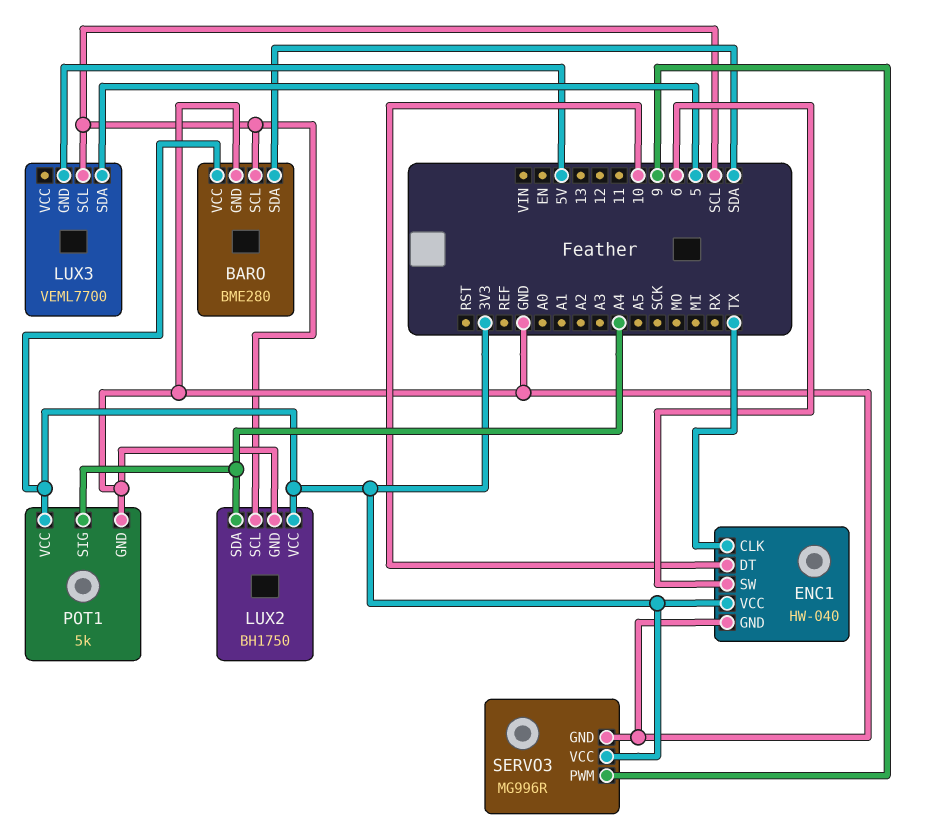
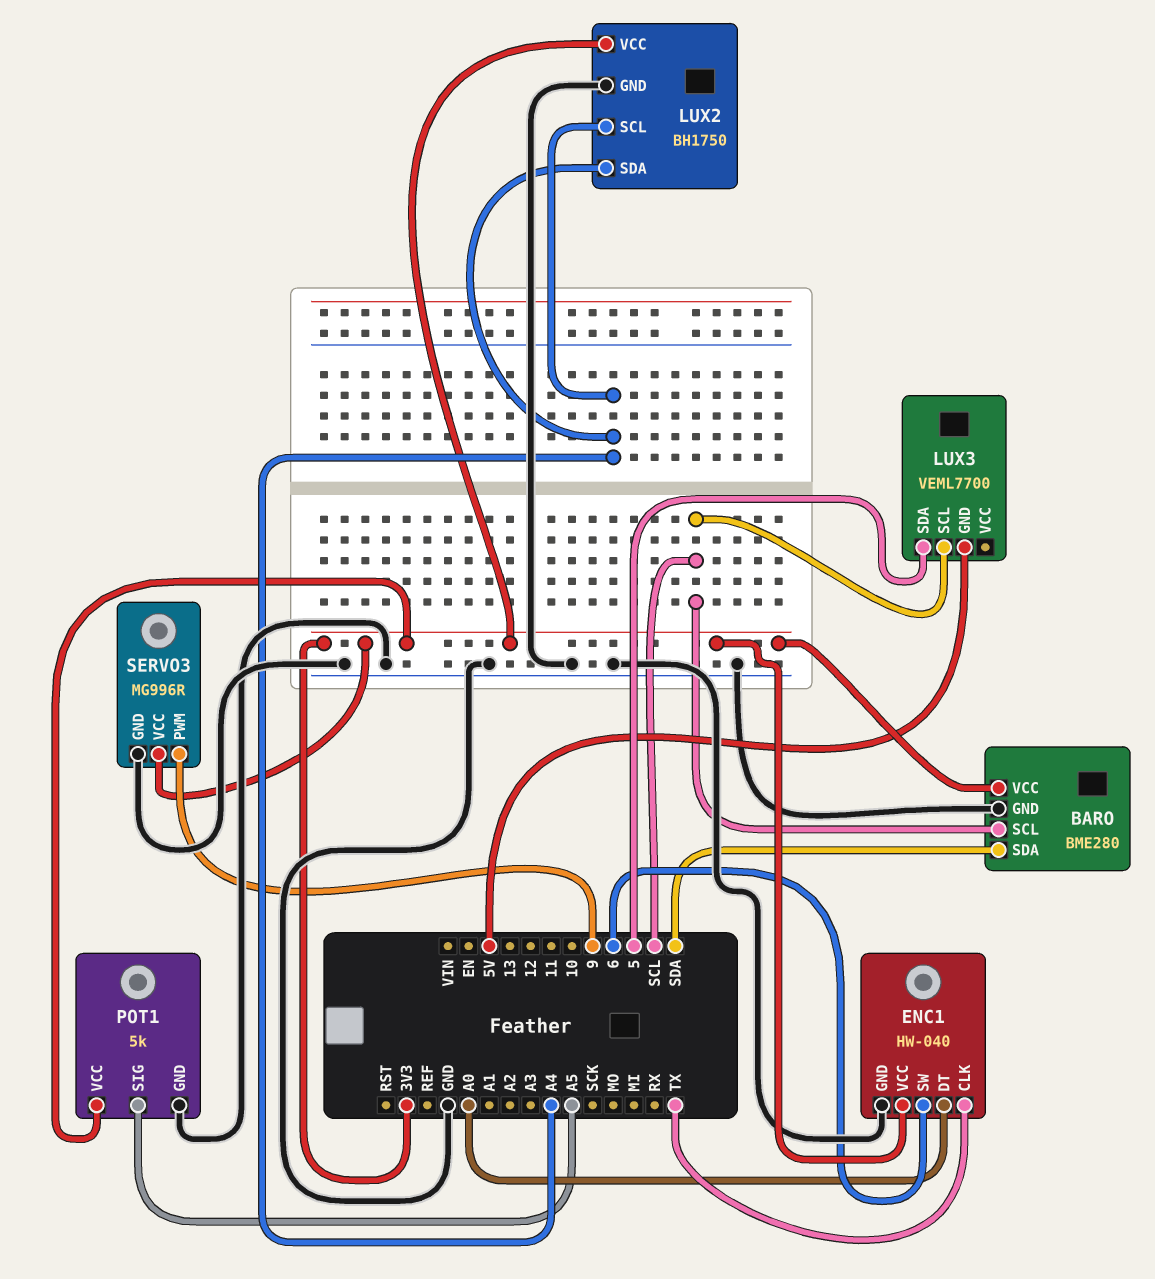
ENC1 pin DT: 10 -> A0
LUX2 pin SCL: SCL -> A4
POT1 pin SIG: A4 -> A5

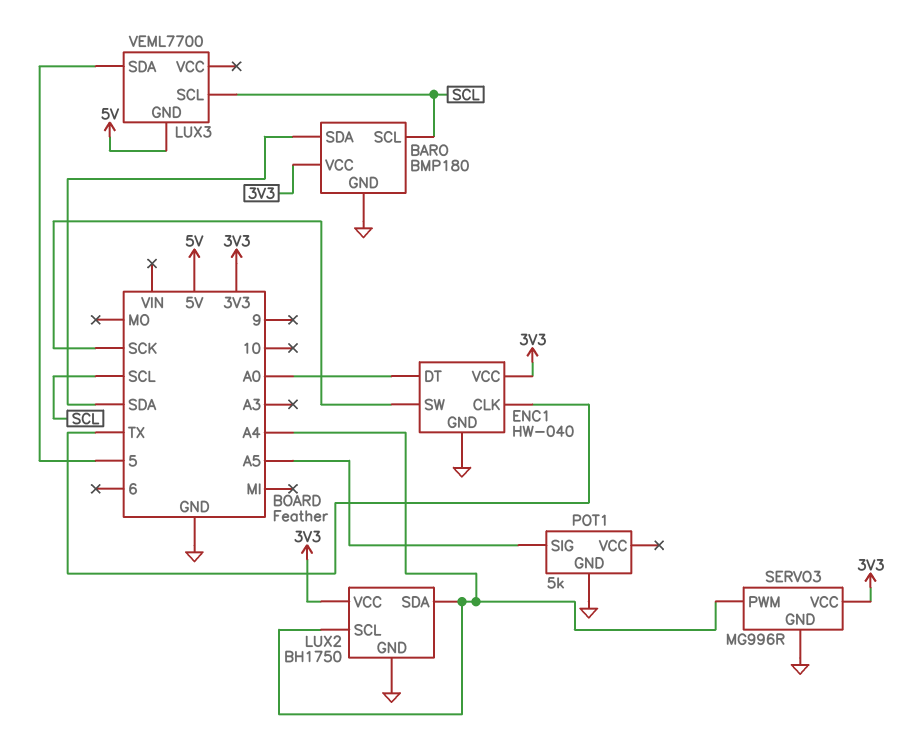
BARO: BME280 -> BMP180
ENC1 pin SW: 6 -> SCK
POT1 pin VCC: 3V3 -> none
SERVO3 pin PWM: 9 -> A4

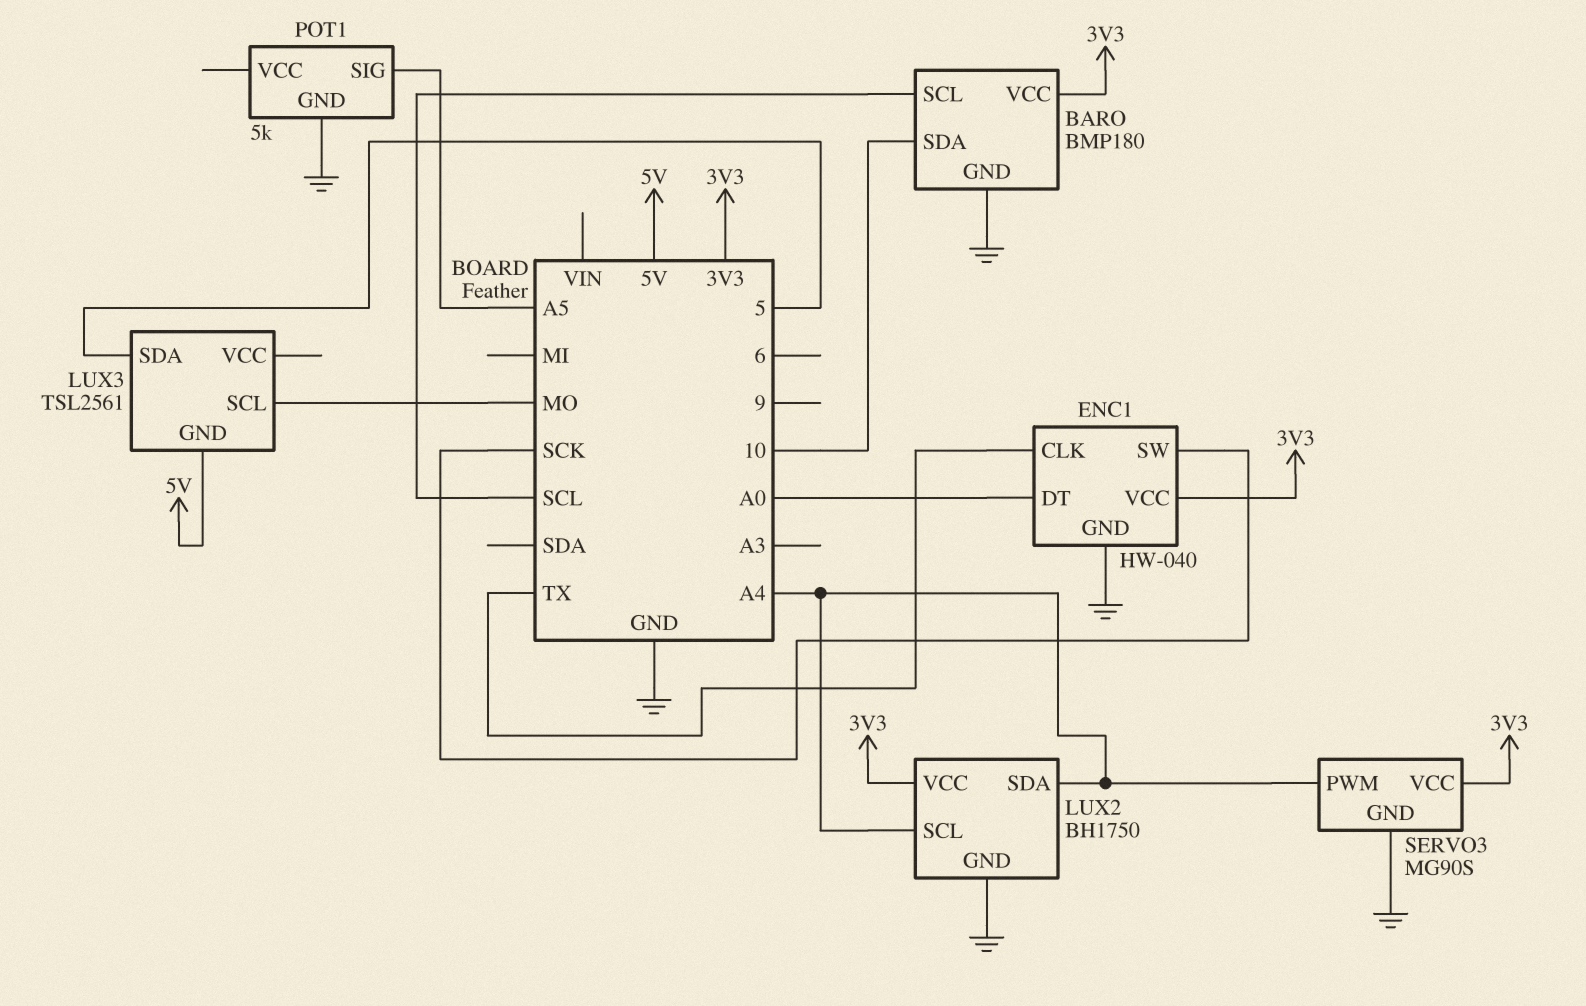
BARO pin SDA: SDA -> 10
LUX3: VEML7700 -> TSL2561
LUX3 pin SCL: SCL -> MO
SERVO3: MG996R -> MG90S

